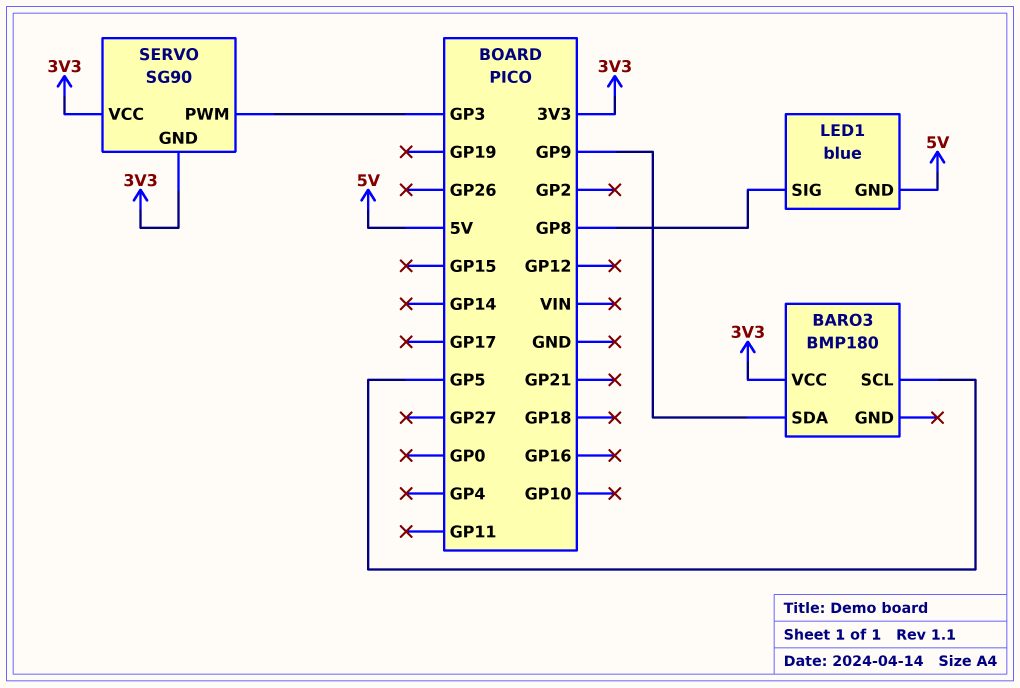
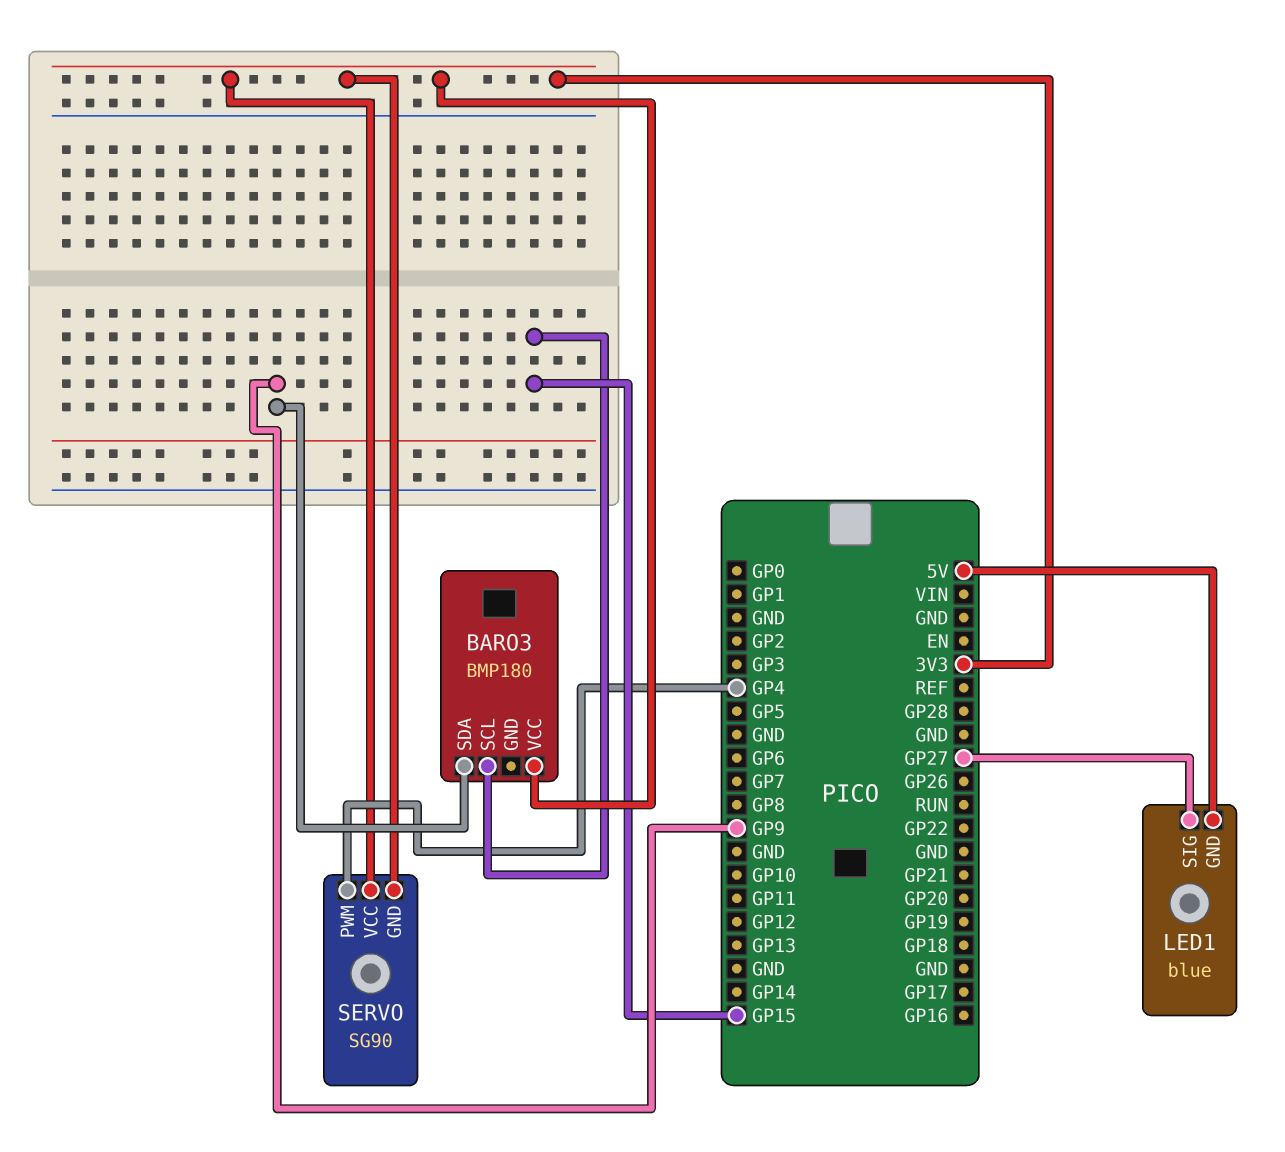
BARO3 pin SCL: GP5 -> GP15
LED1 pin SIG: GP8 -> GP27
SERVO pin PWM: GP3 -> GP4

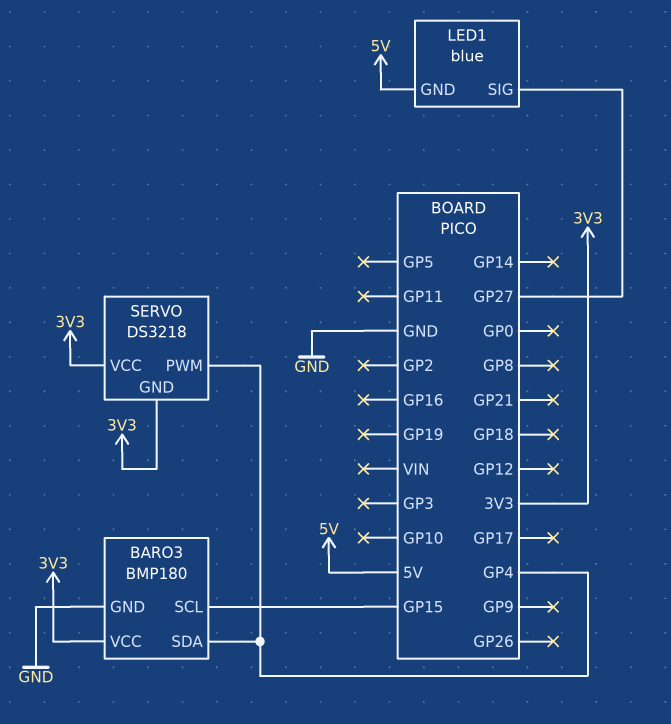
BARO3 pin GND: none -> GND
BARO3 pin SDA: GP9 -> GP4
SERVO: SG90 -> DS3218

